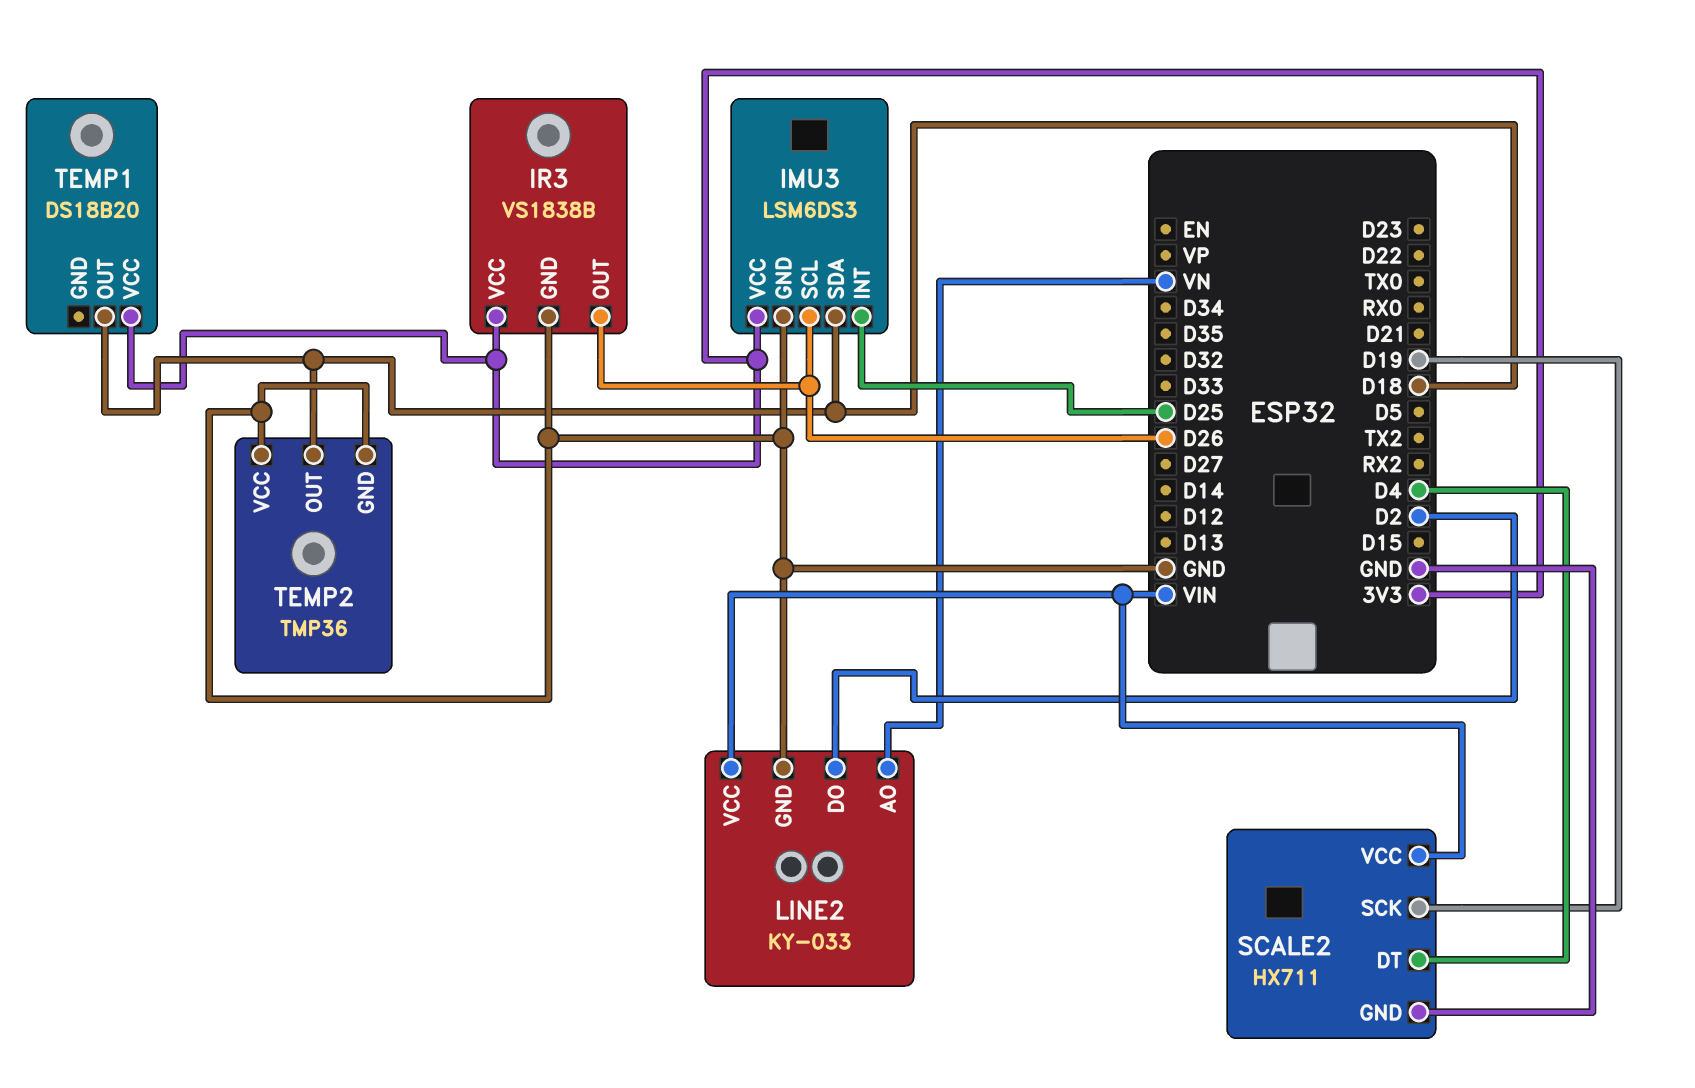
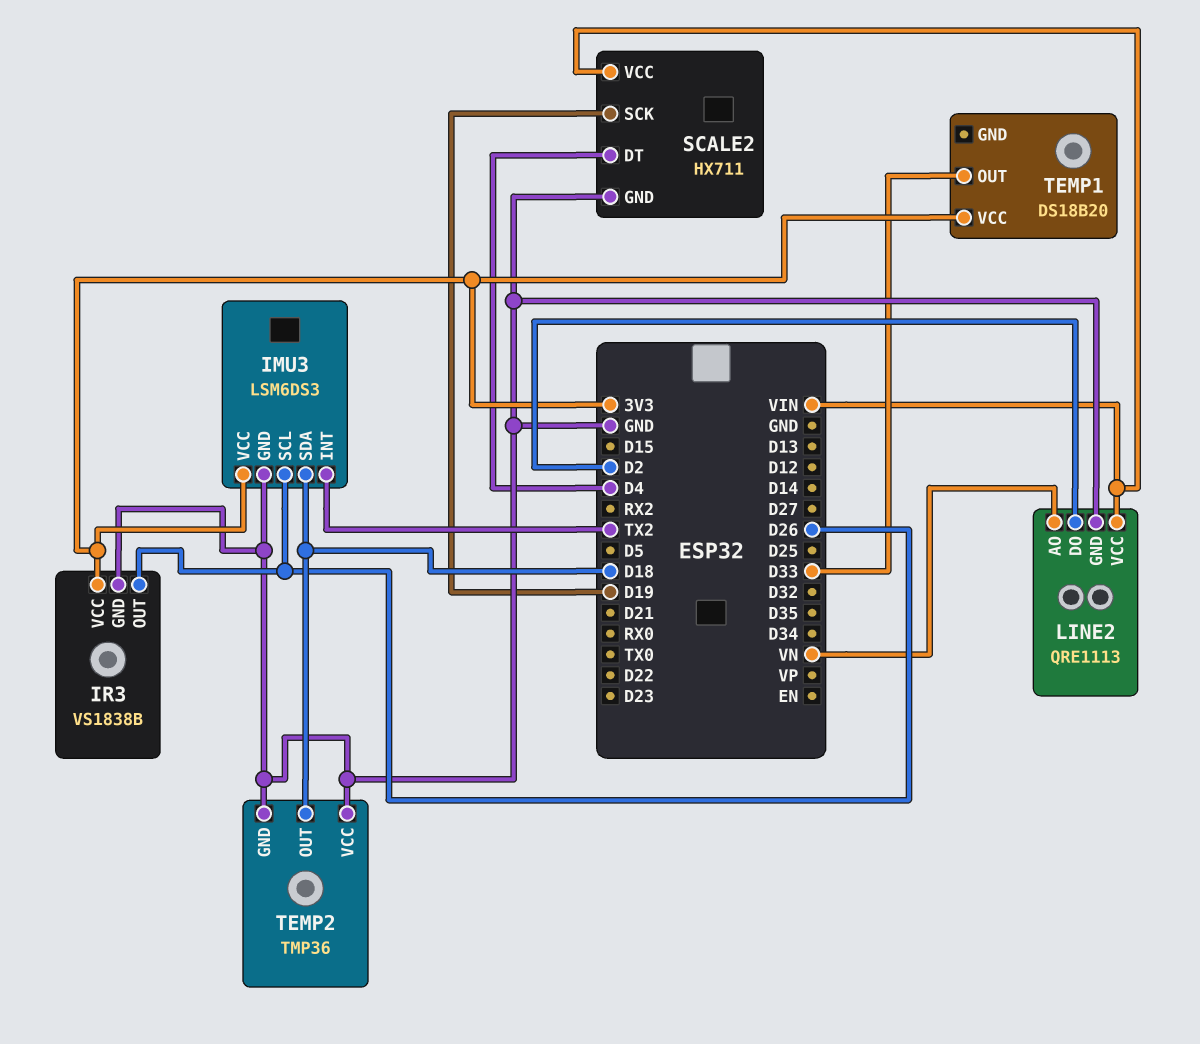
IMU3 pin INT: D25 -> TX2
LINE2: KY-033 -> QRE1113
TEMP1 pin OUT: D18 -> D33

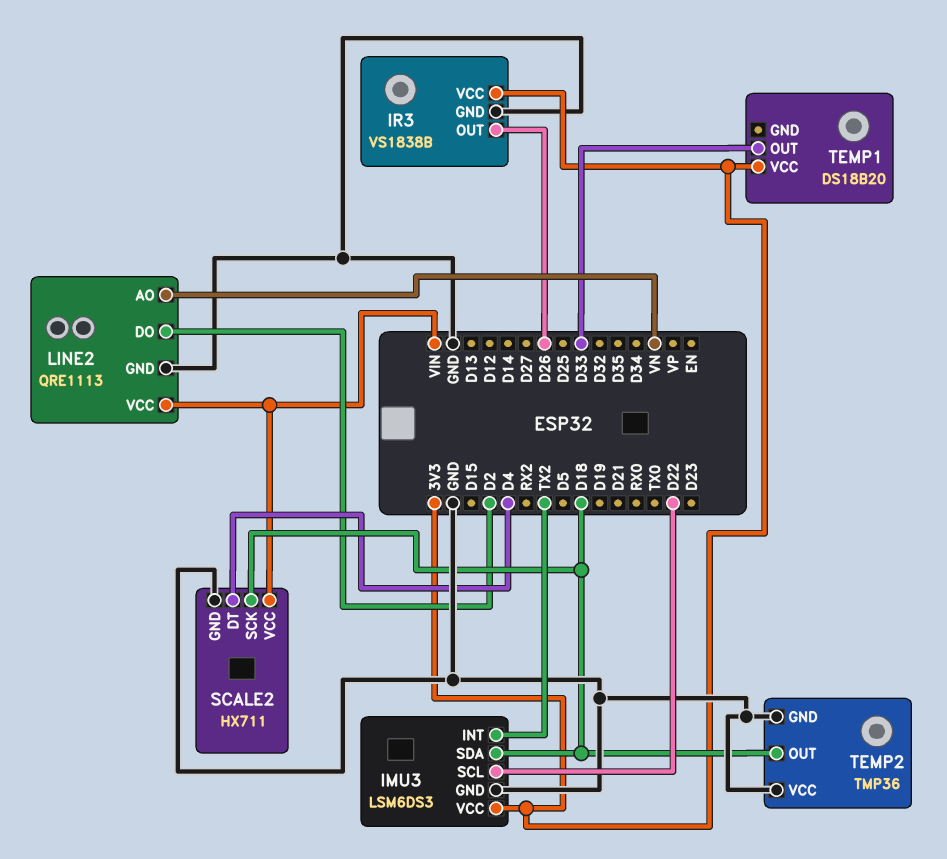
IMU3 pin SCL: D26 -> D22
SCALE2 pin SCK: D19 -> D18

